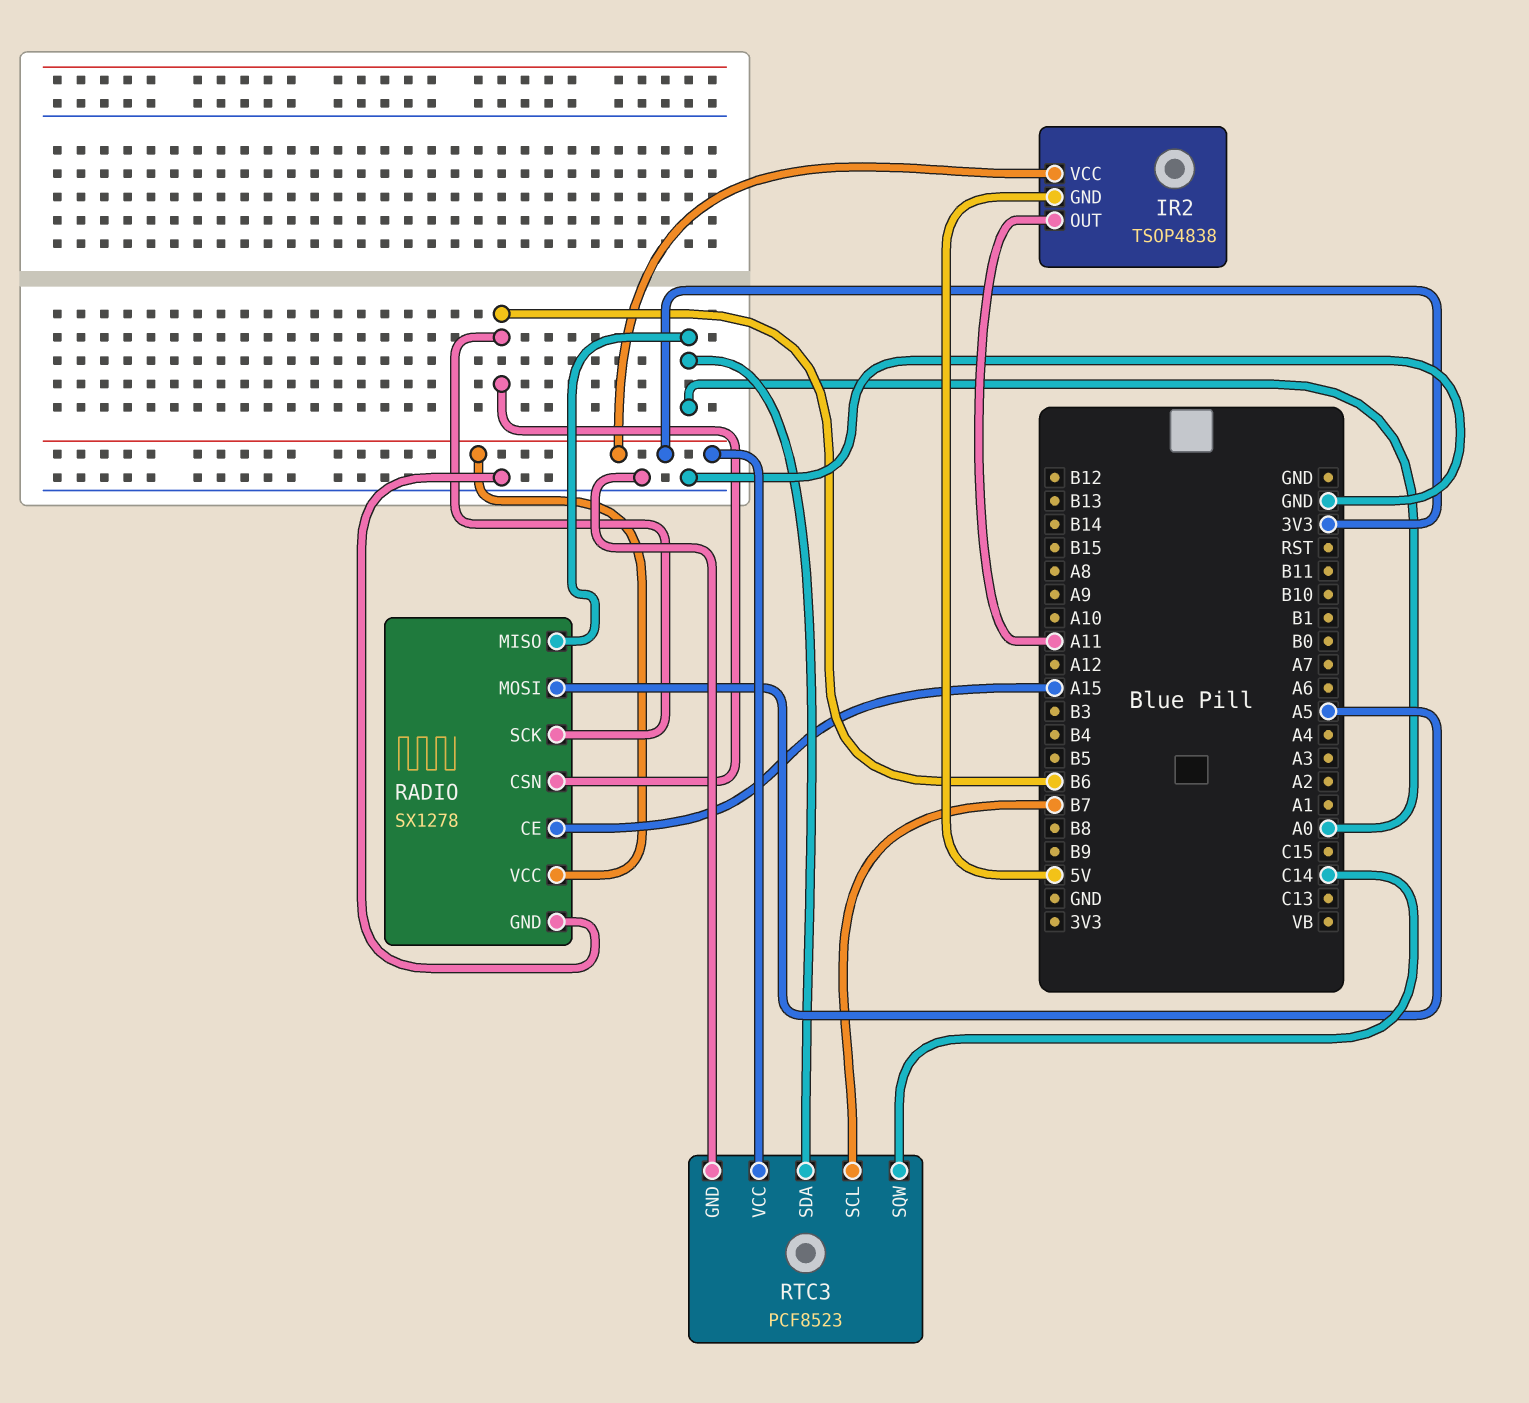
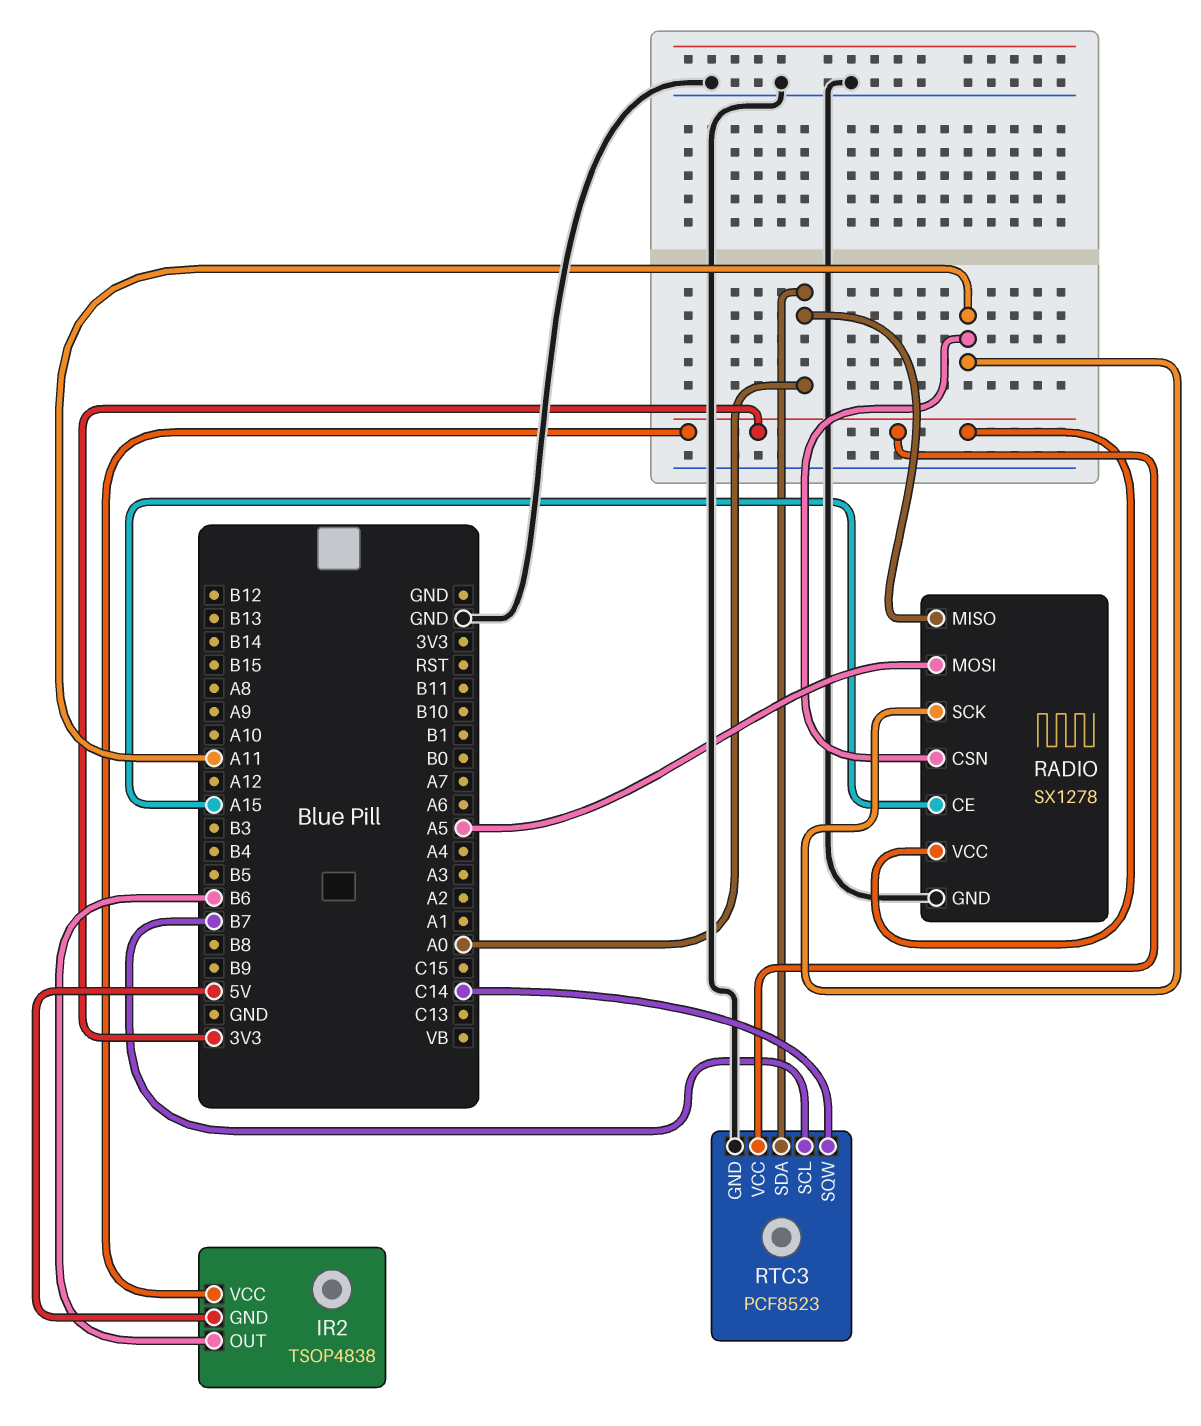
IR2 pin OUT: A11 -> B6
RADIO pin CSN: B6 -> A11
RADIO pin SCK: B6 -> A11

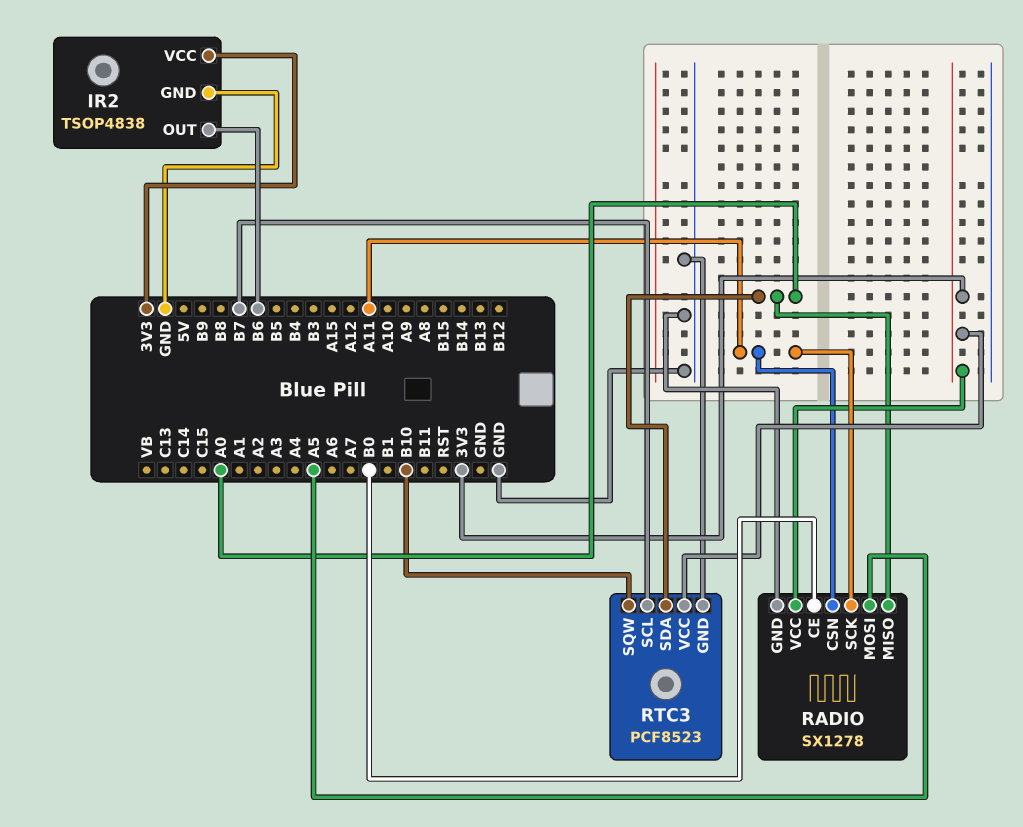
IR2 pin GND: 5V -> GND
RADIO pin CE: A15 -> B0
RTC3 pin SQW: C14 -> B10

